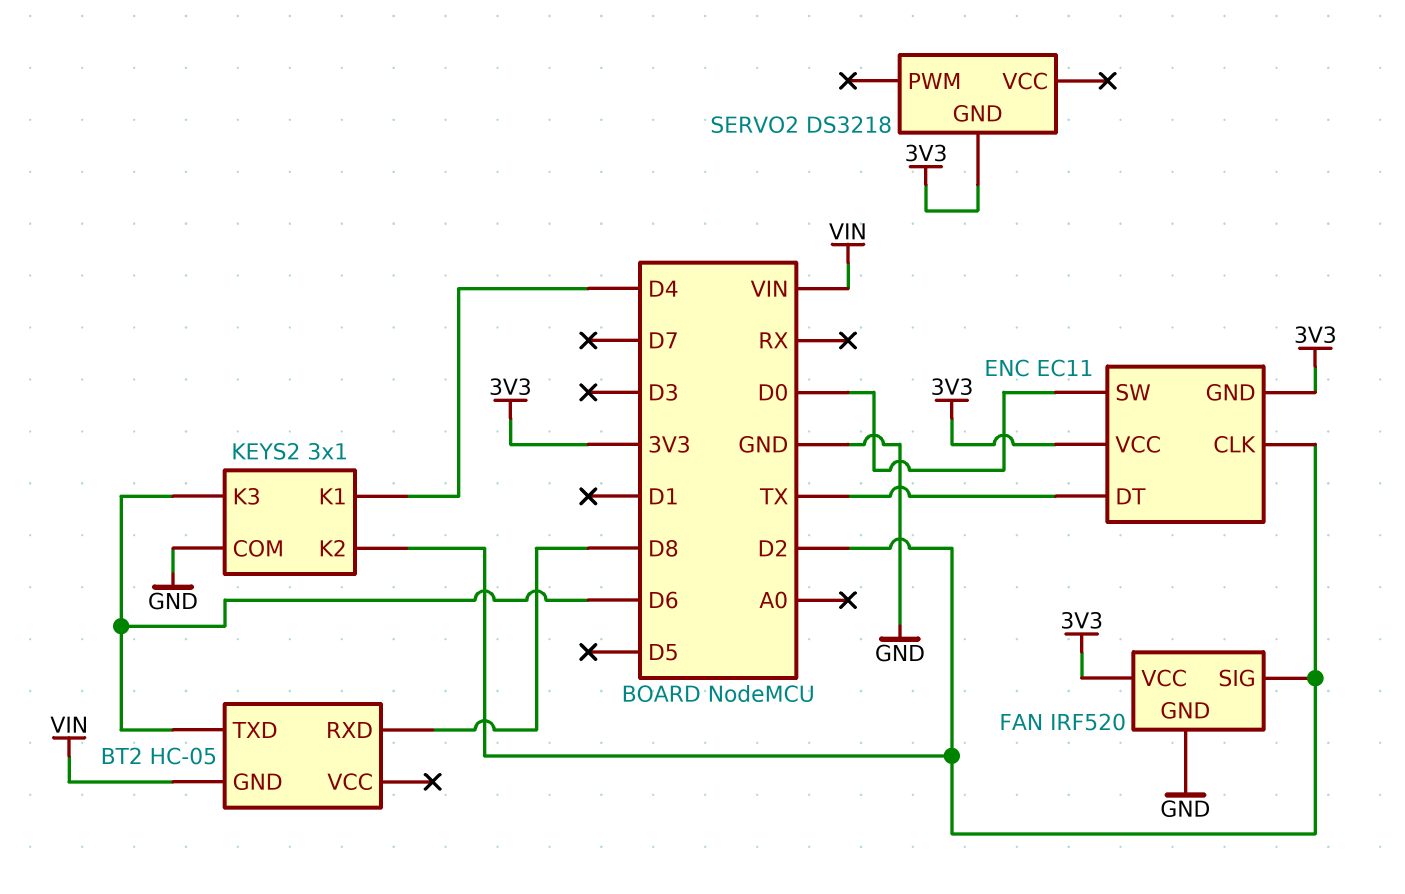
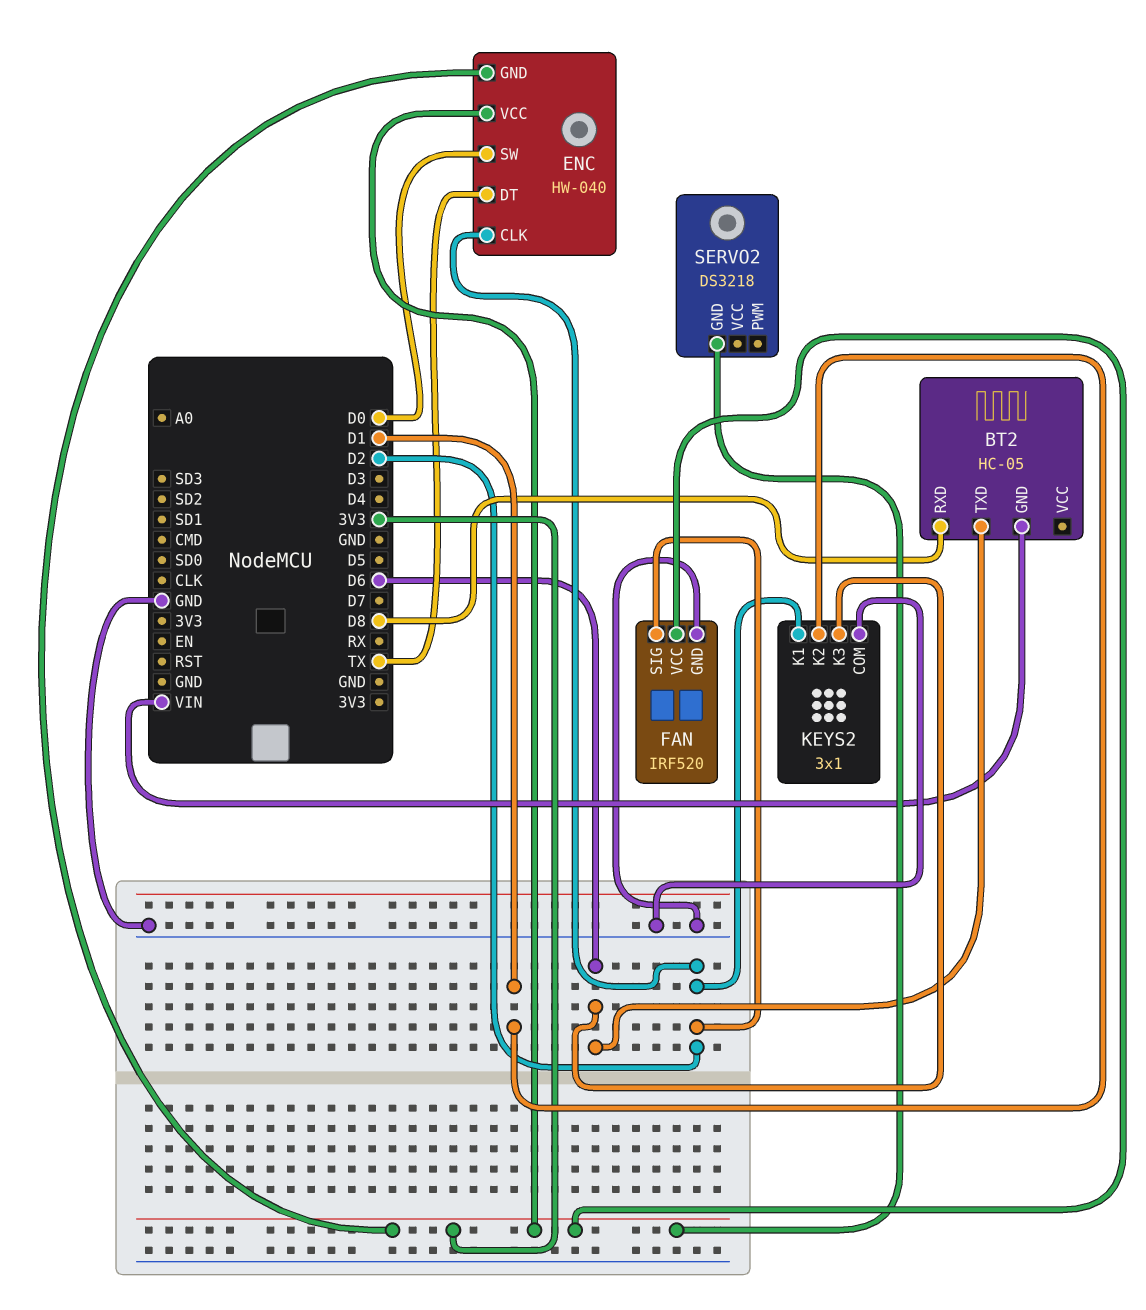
ENC: EC11 -> HW-040
KEYS2 pin K1: D4 -> D2
KEYS2 pin K2: D2 -> D1

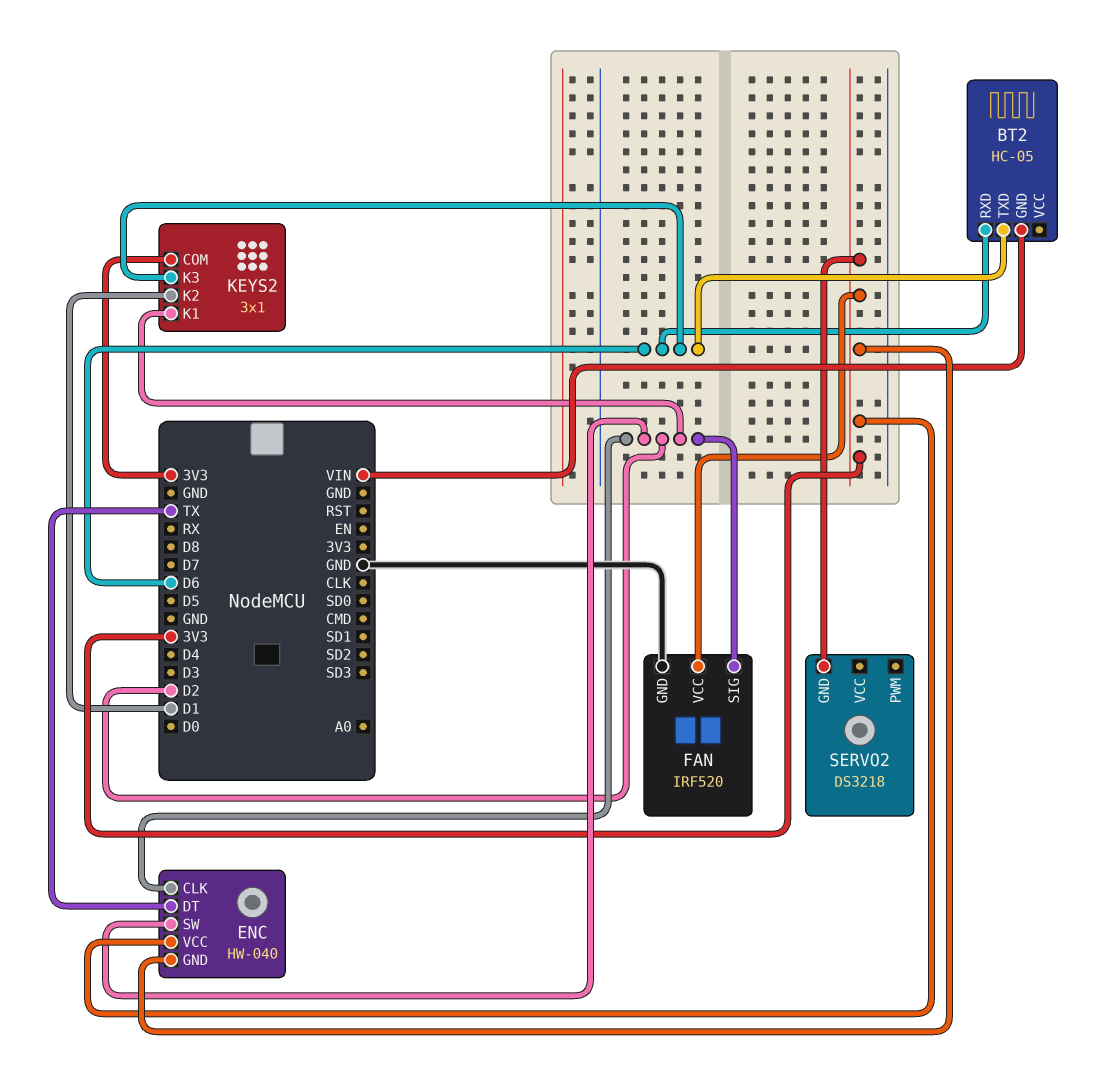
BT2 pin RXD: D8 -> D6
ENC pin SW: D0 -> D2
KEYS2 pin COM: GND -> 3V3

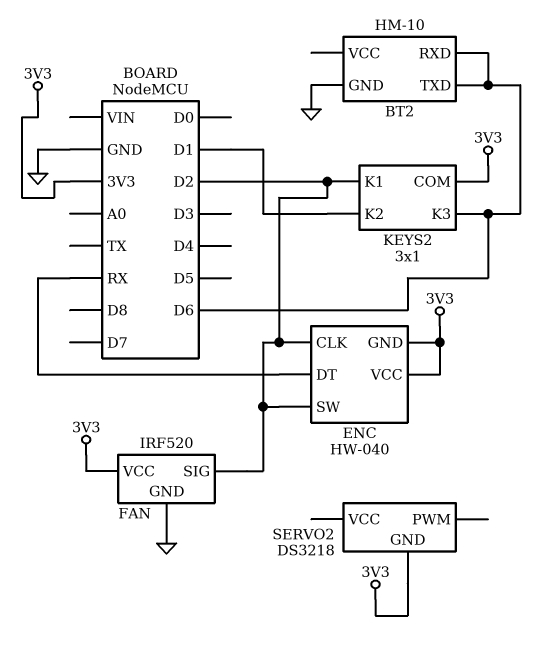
BT2: HC-05 -> HM-10
BT2 pin GND: VIN -> GND
ENC pin DT: TX -> RX

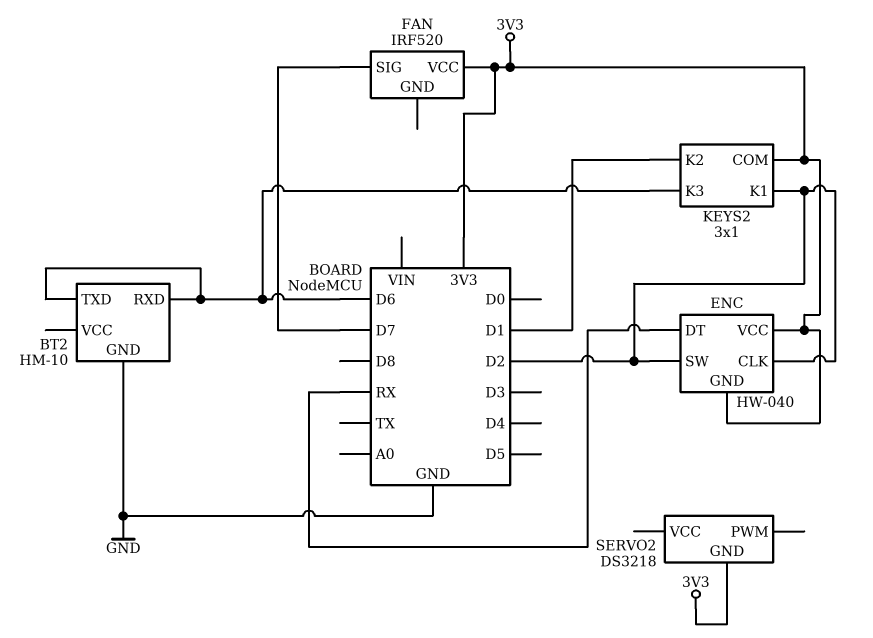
FAN pin GND: GND -> none
FAN pin SIG: D2 -> D7

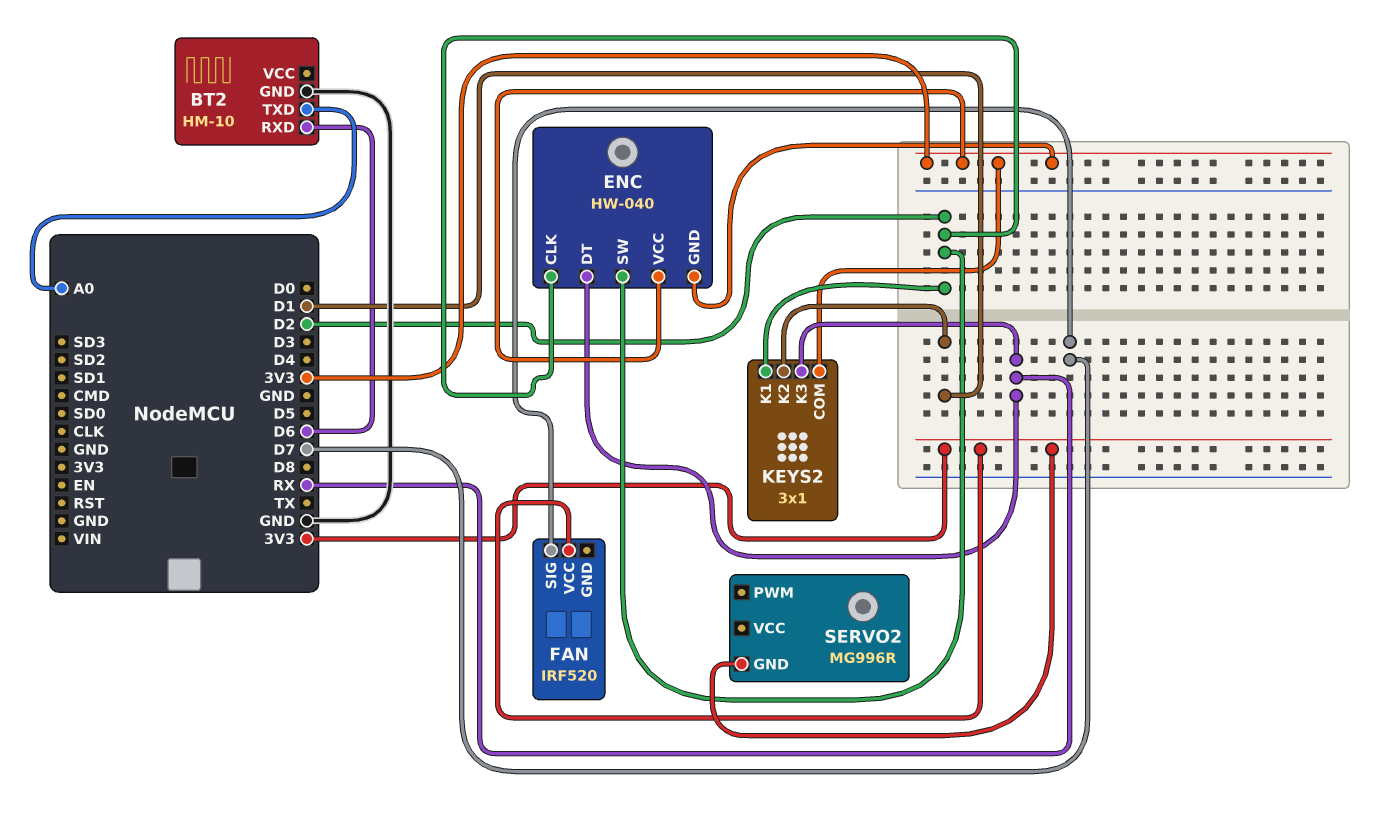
BT2 pin TXD: D6 -> A0
KEYS2 pin K3: D6 -> RX
SERVO2: DS3218 -> MG996R

